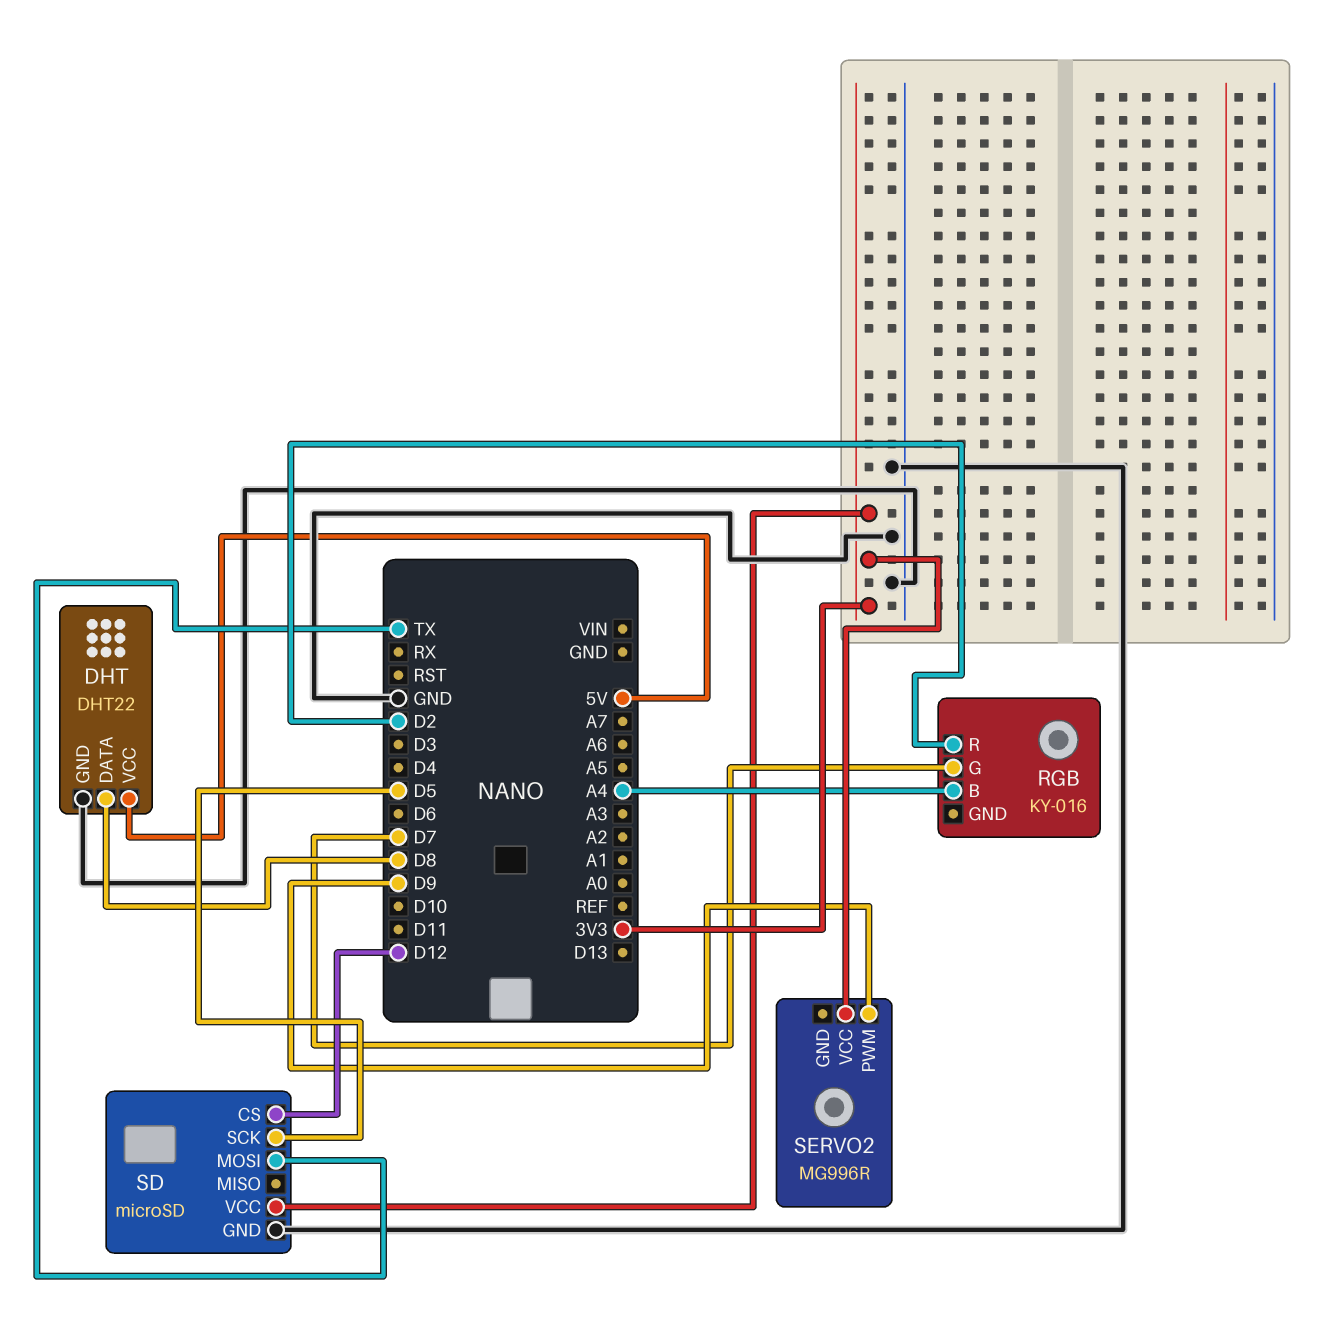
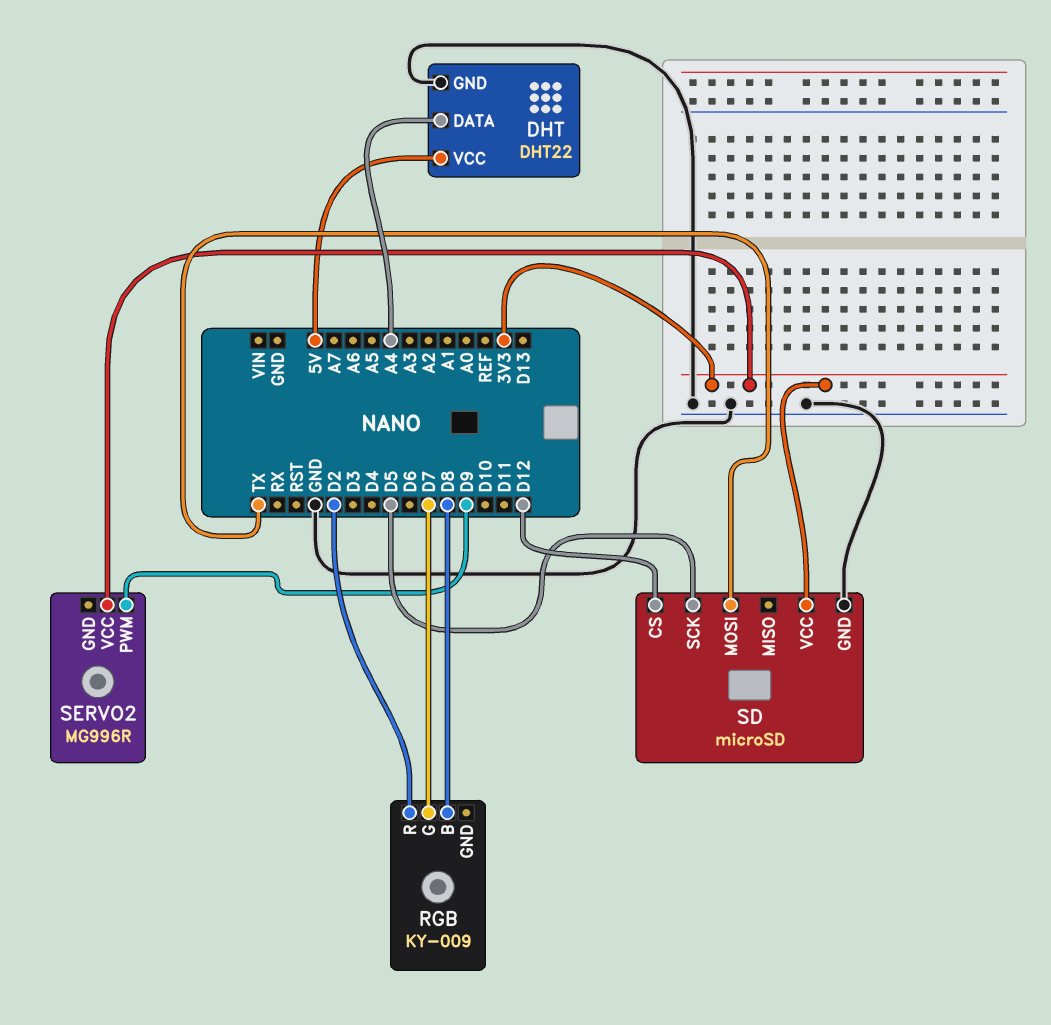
DHT pin DATA: D8 -> A4
RGB: KY-016 -> KY-009
RGB pin B: A4 -> D8

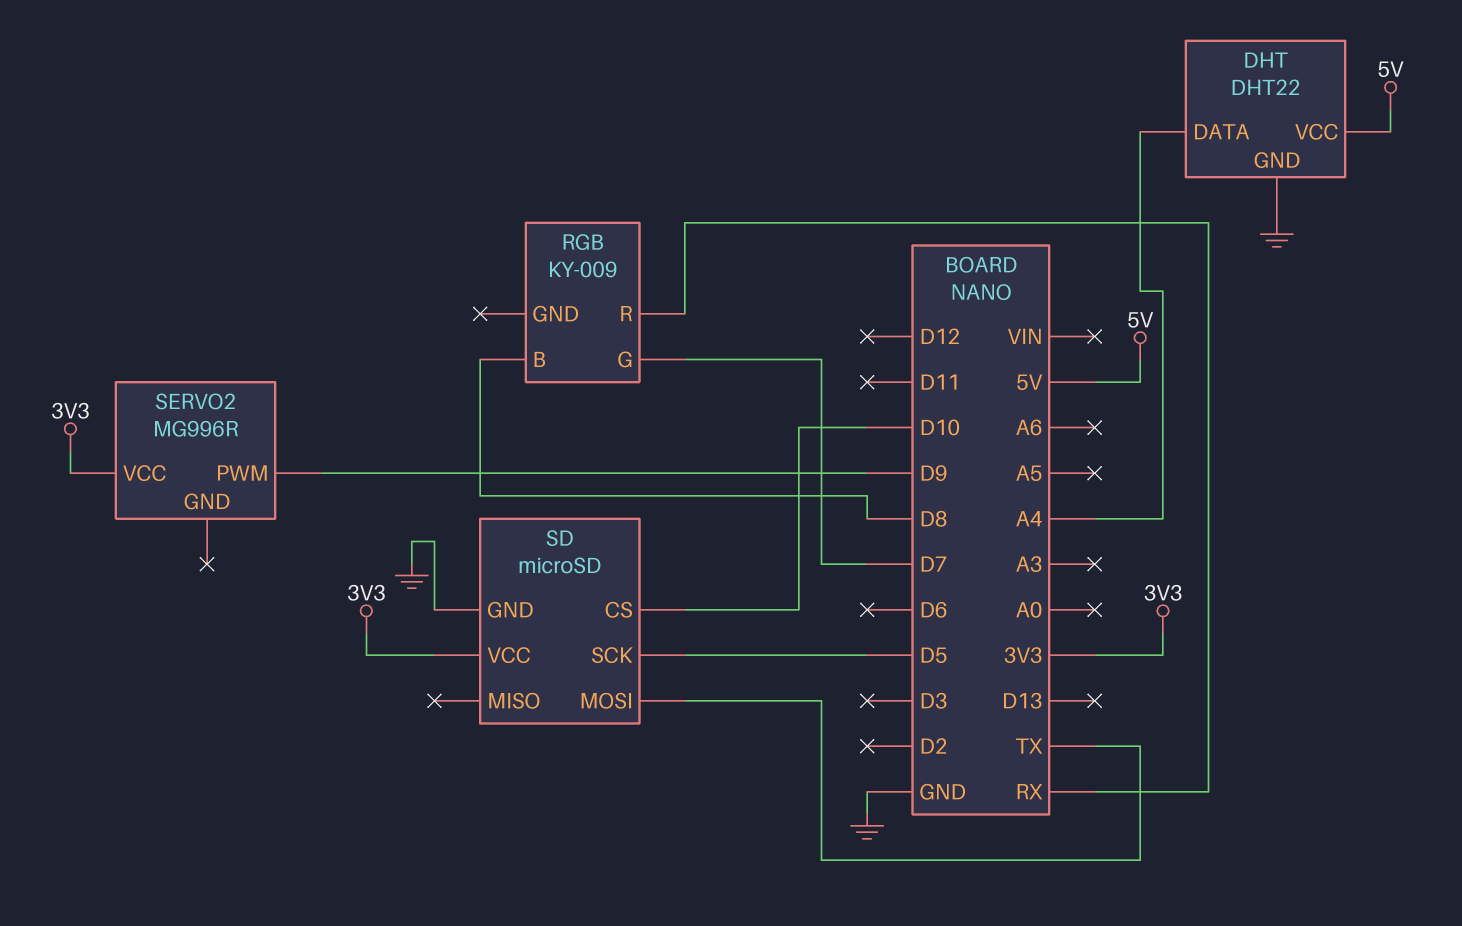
RGB pin R: D2 -> RX
SD pin CS: D12 -> D10

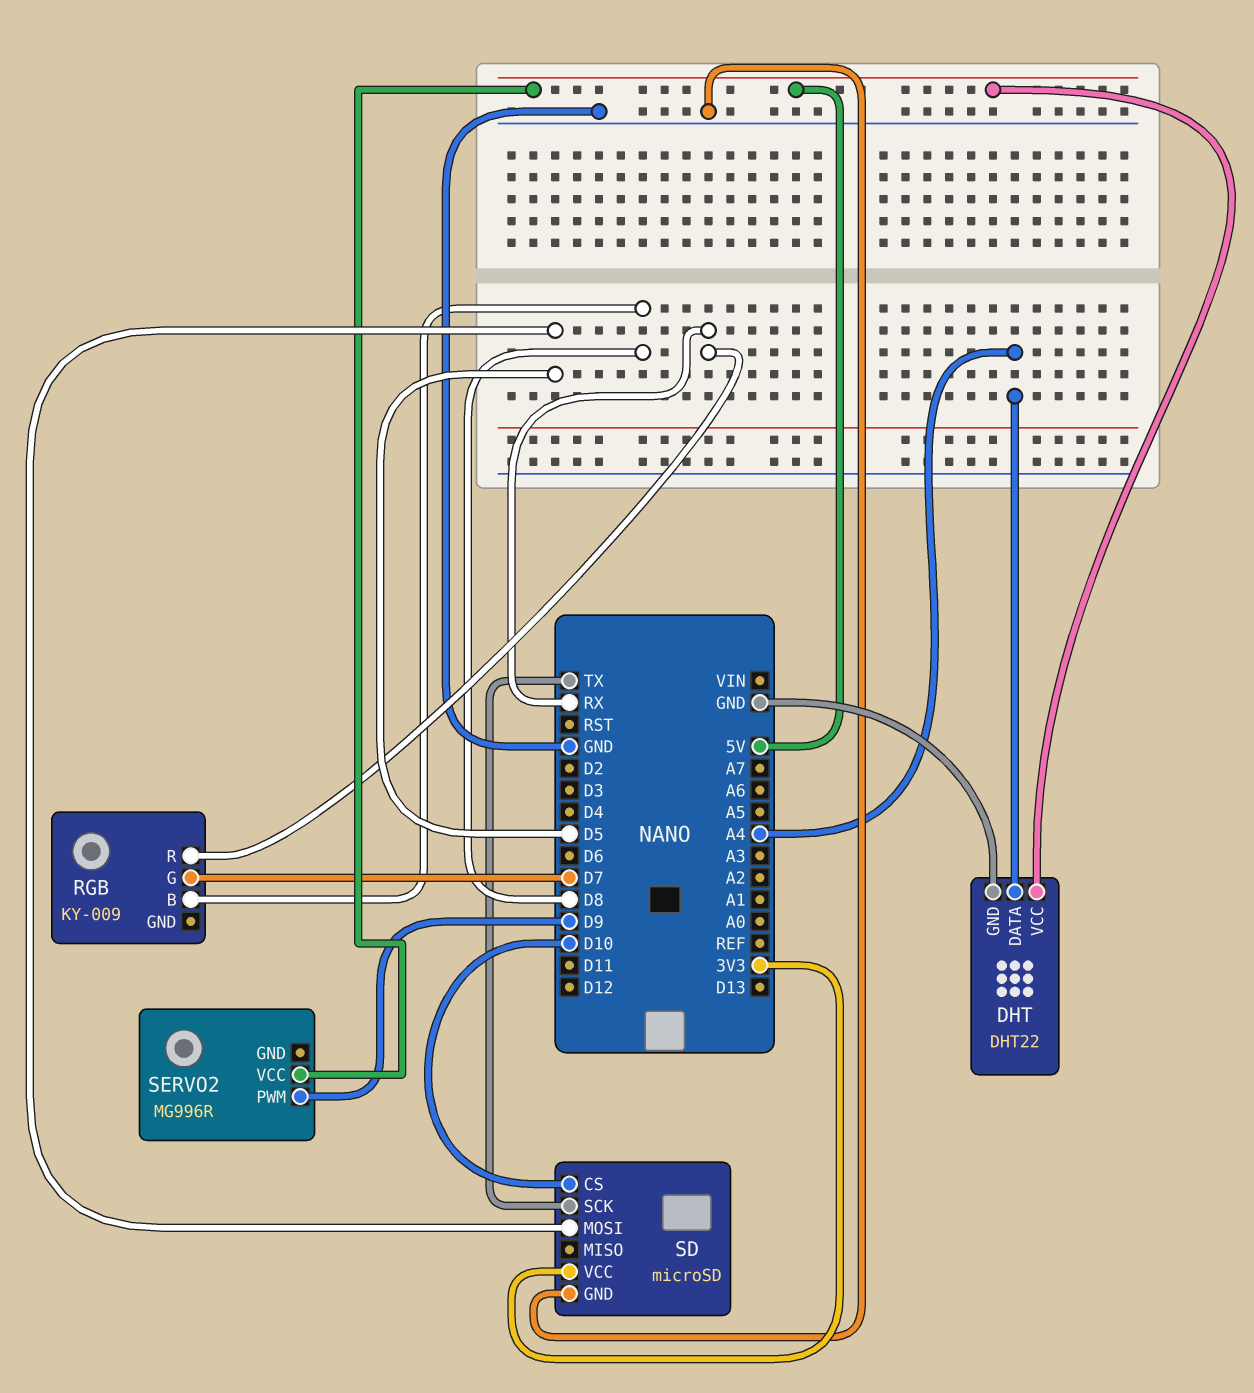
SD pin MOSI: TX -> D5
SD pin SCK: D5 -> TX
SERVO2 pin VCC: 3V3 -> 5V

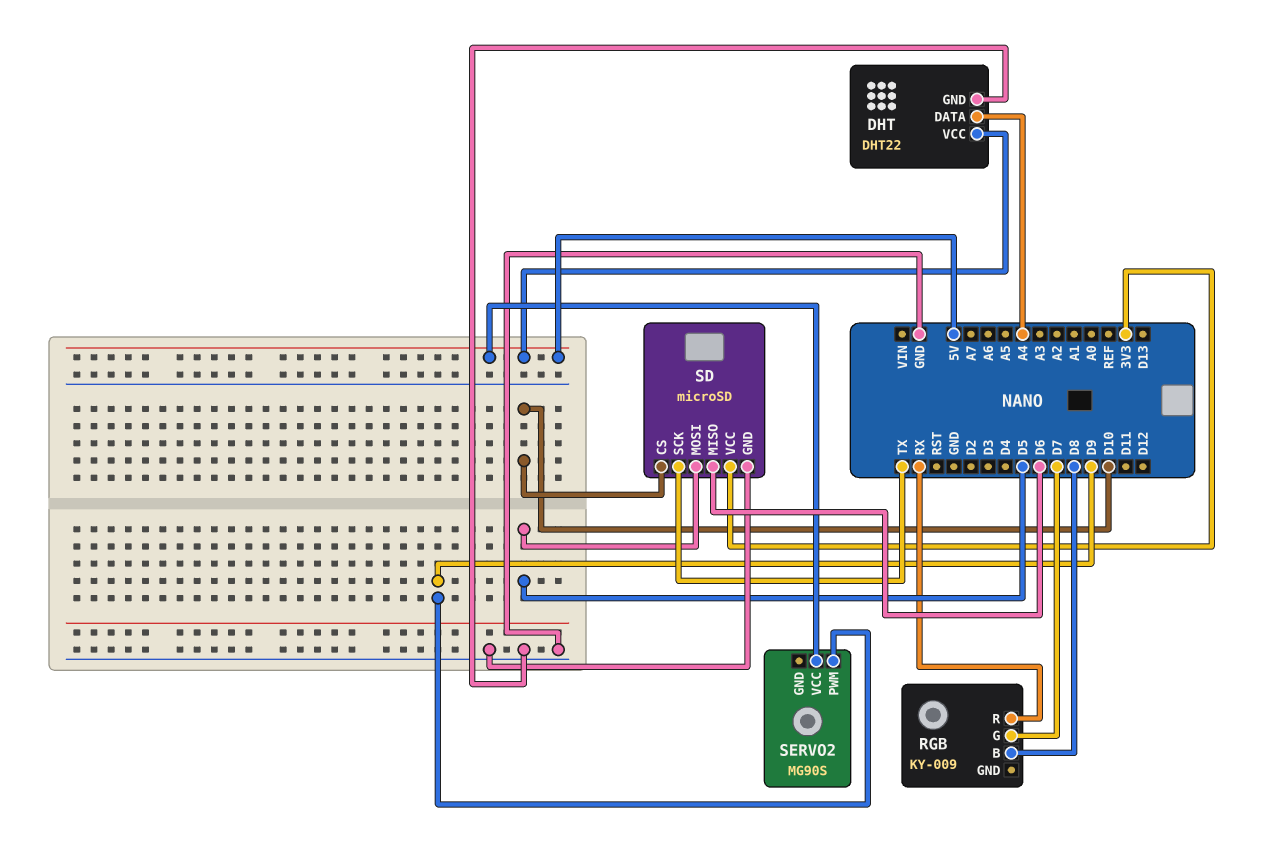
SD pin MISO: none -> D6
SERVO2: MG996R -> MG90S

